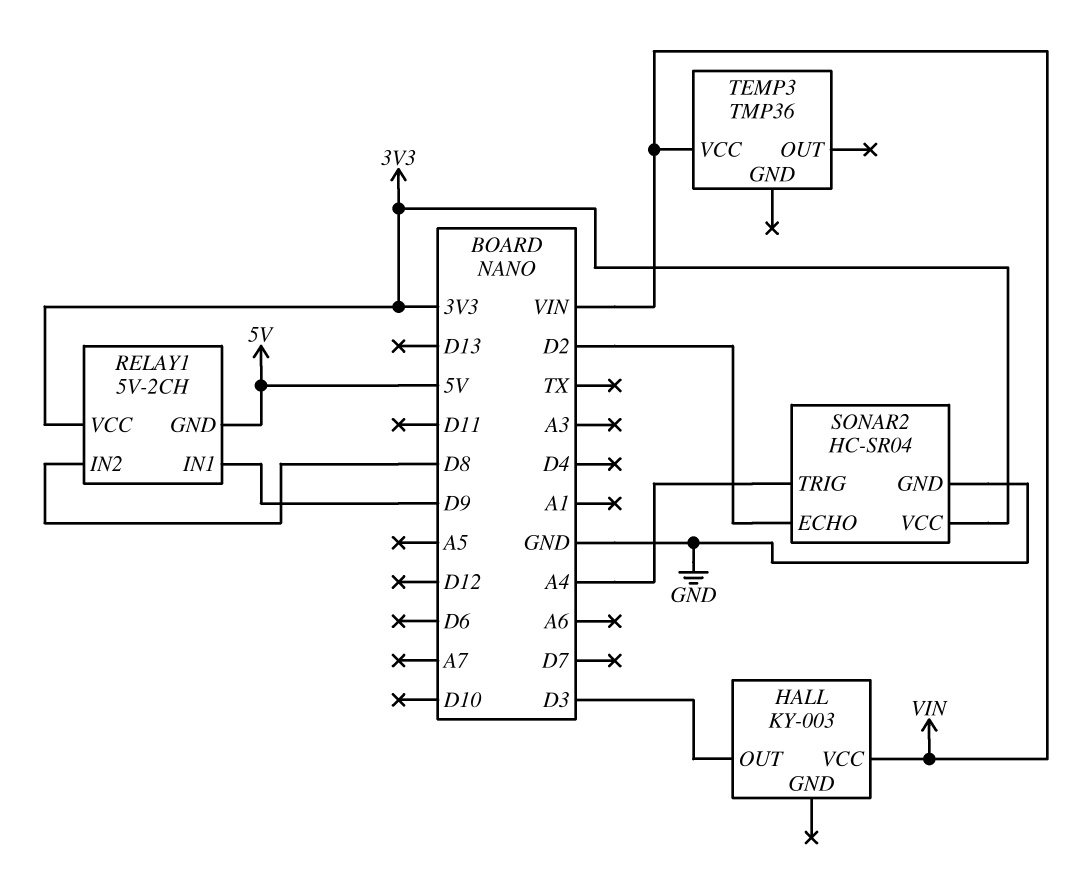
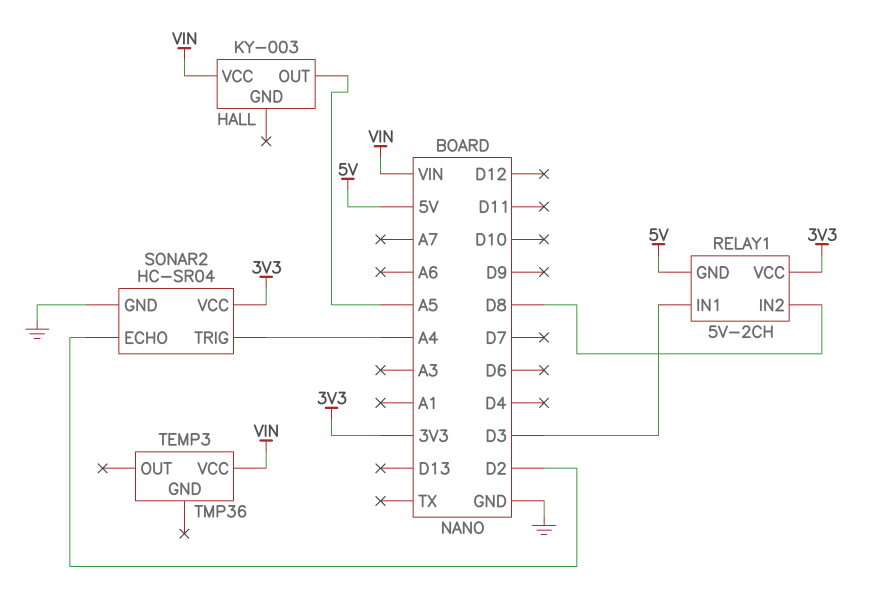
HALL pin OUT: D3 -> A5
RELAY1 pin IN1: D9 -> D3

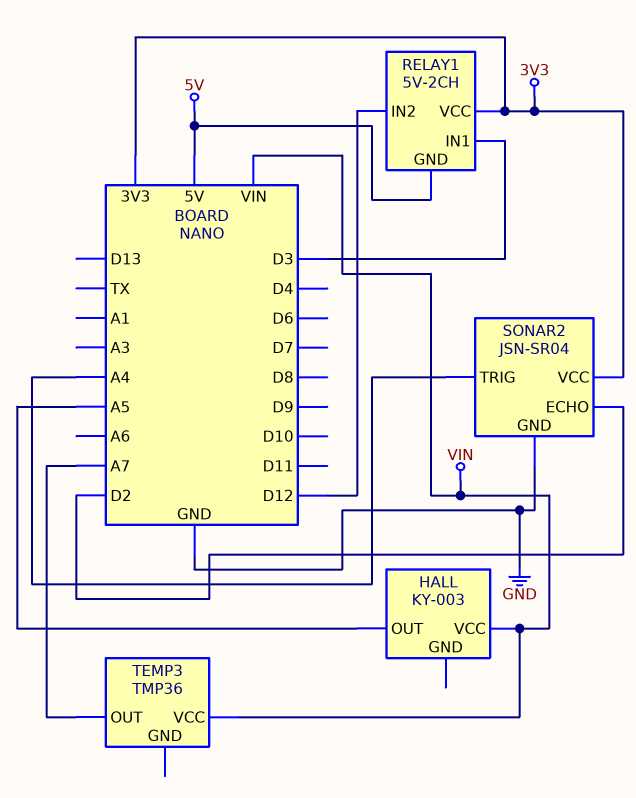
RELAY1 pin IN2: D8 -> D12
SONAR2: HC-SR04 -> JSN-SR04
TEMP3 pin OUT: none -> A7

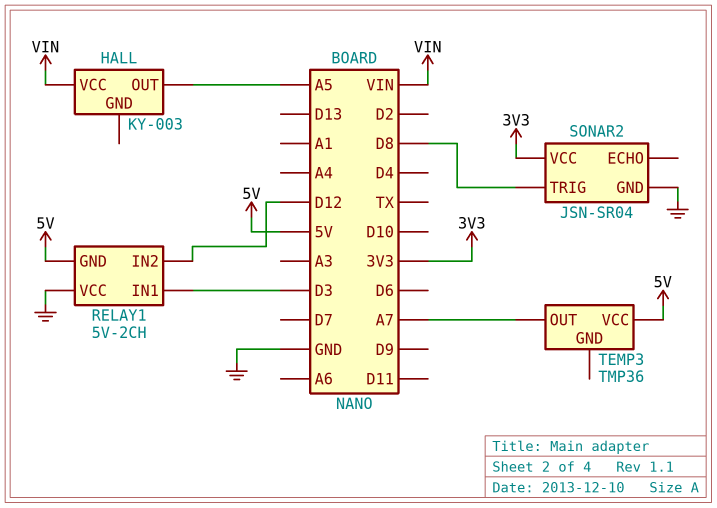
RELAY1 pin VCC: 3V3 -> GND
SONAR2 pin ECHO: D2 -> none
SONAR2 pin TRIG: A4 -> D8
TEMP3 pin VCC: VIN -> 5V

